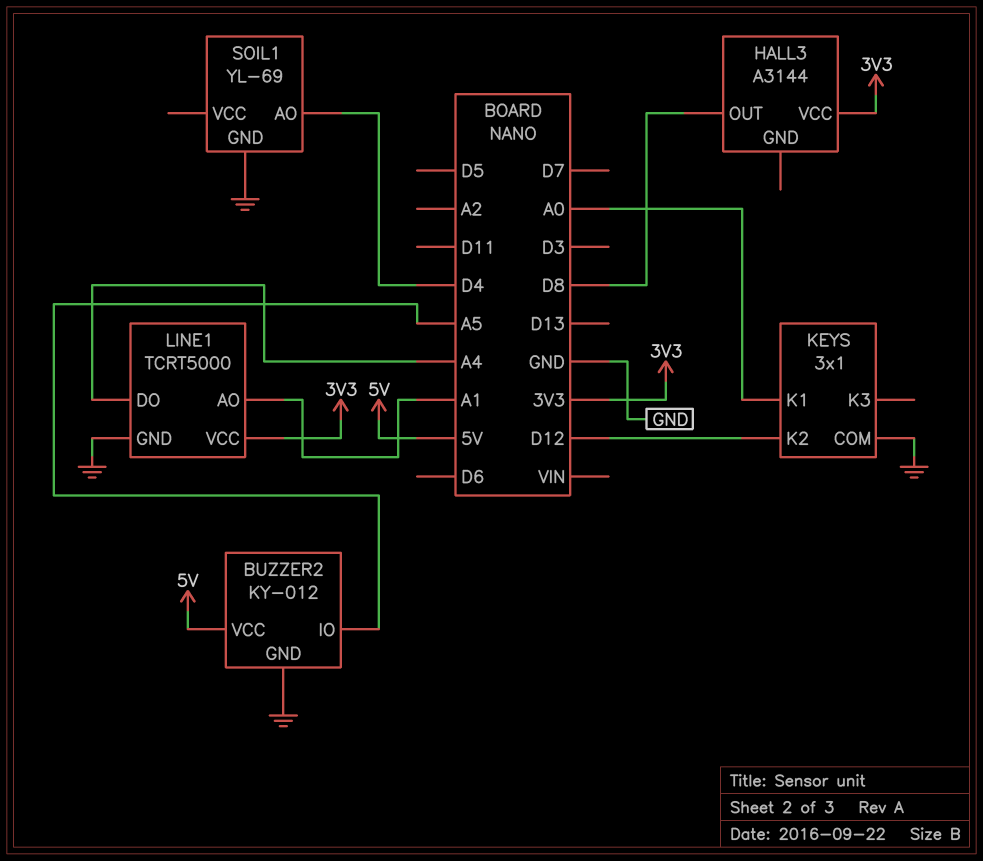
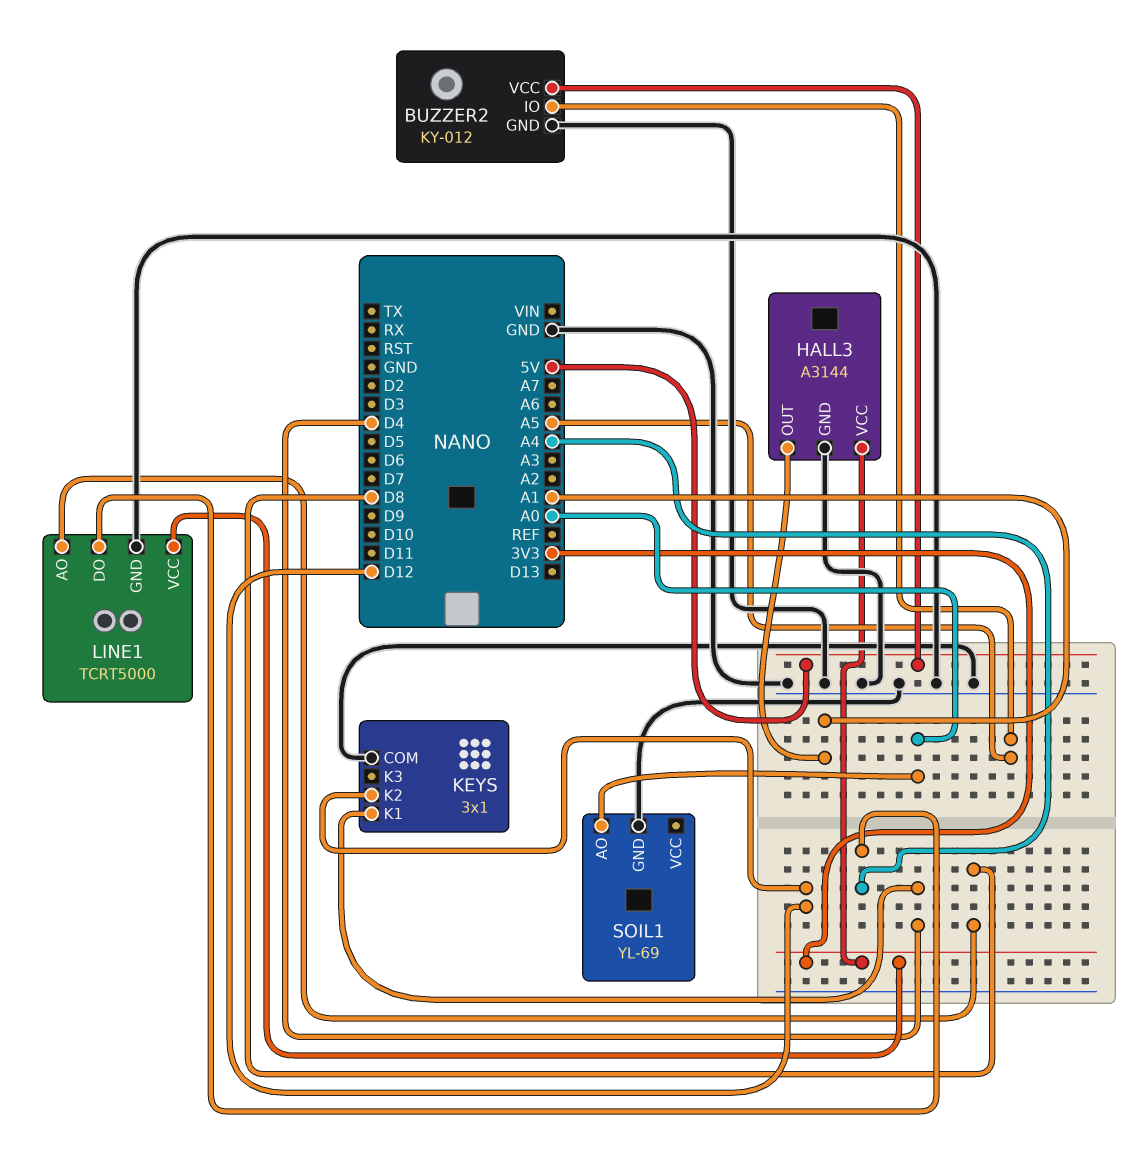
HALL3 pin GND: none -> GND
HALL3 pin OUT: D8 -> A1
KEYS pin K1: A0 -> D4
LINE1 pin AO: A1 -> D8
SOIL1 pin AO: D4 -> A0

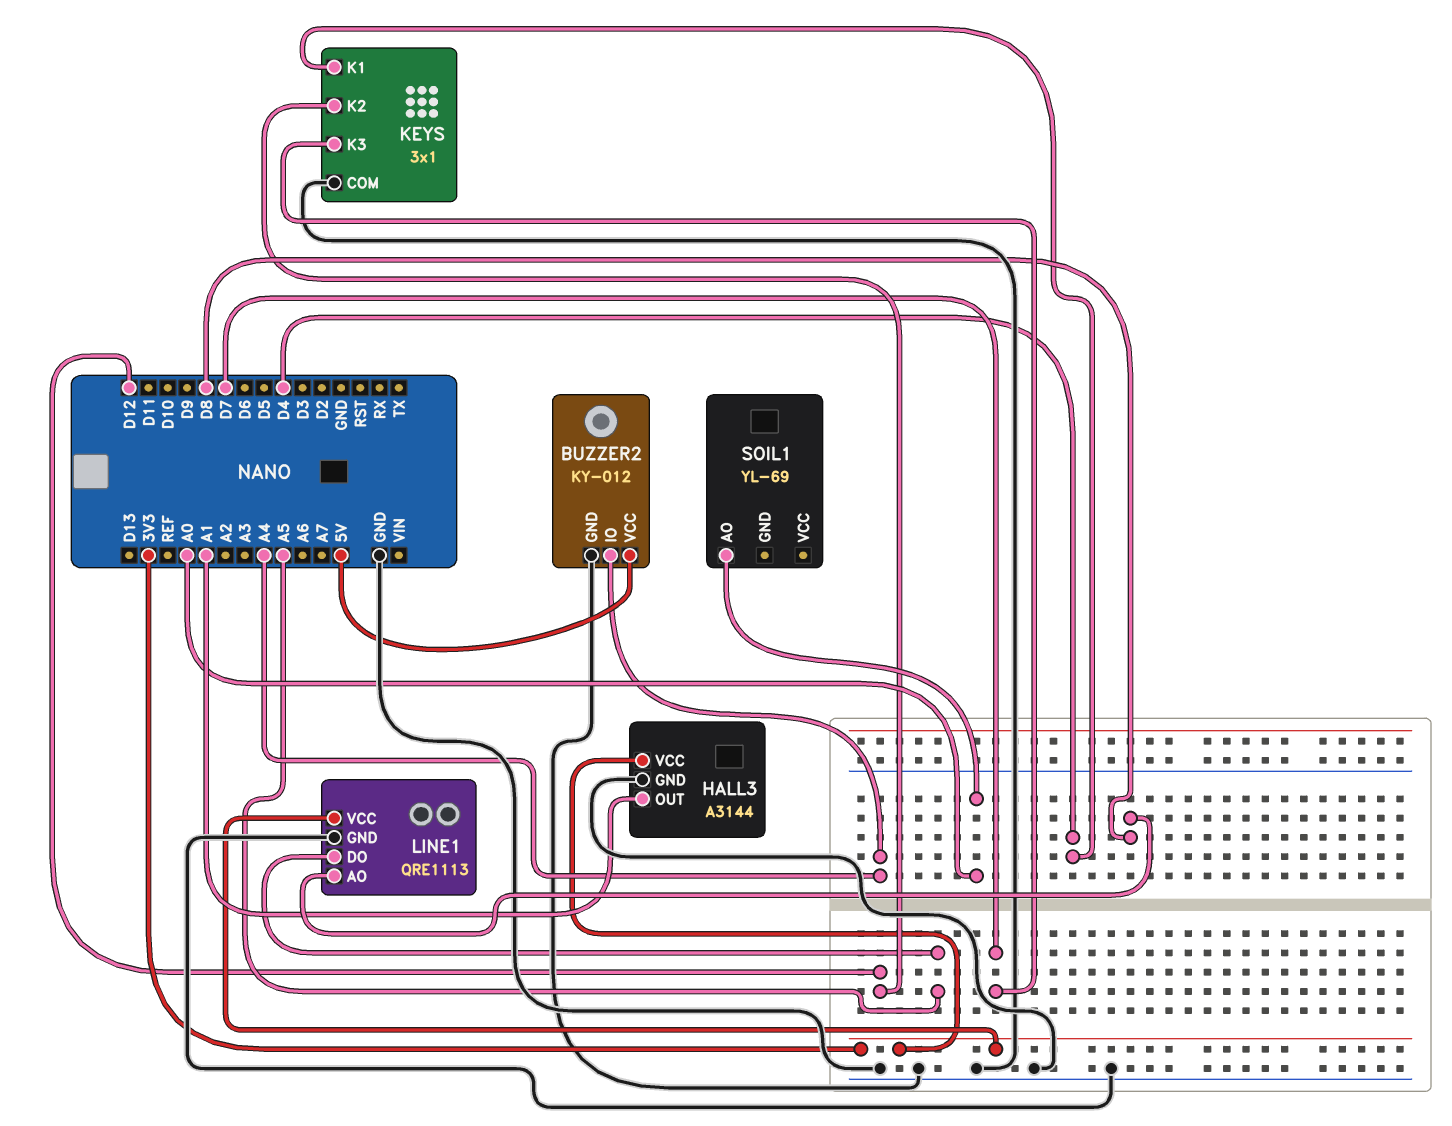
BUZZER2 pin IO: A5 -> A4
KEYS pin K3: none -> D7
LINE1: TCRT5000 -> QRE1113
LINE1 pin DO: A4 -> A5
SOIL1 pin GND: GND -> none

